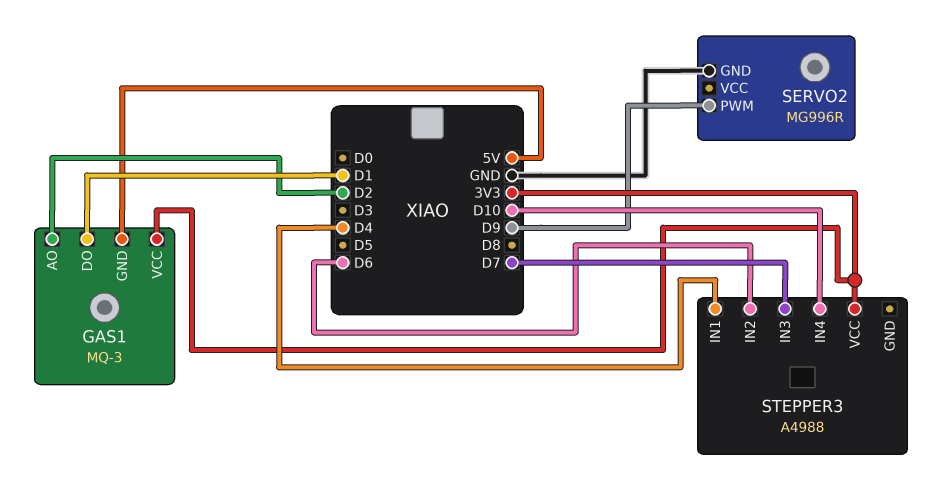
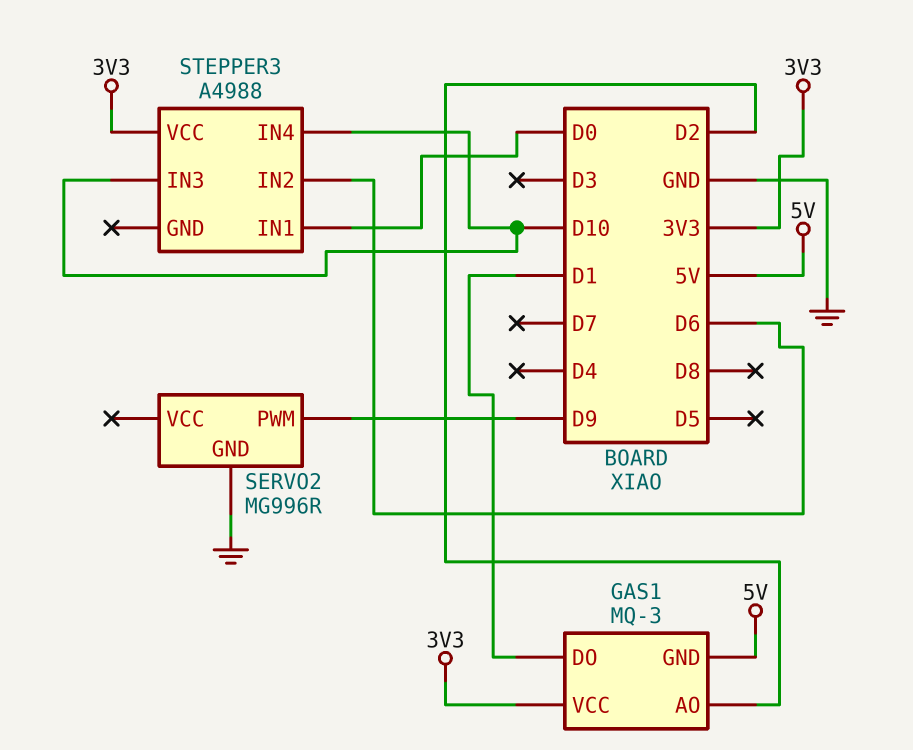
STEPPER3 pin IN1: D4 -> D0
STEPPER3 pin IN3: D7 -> D10

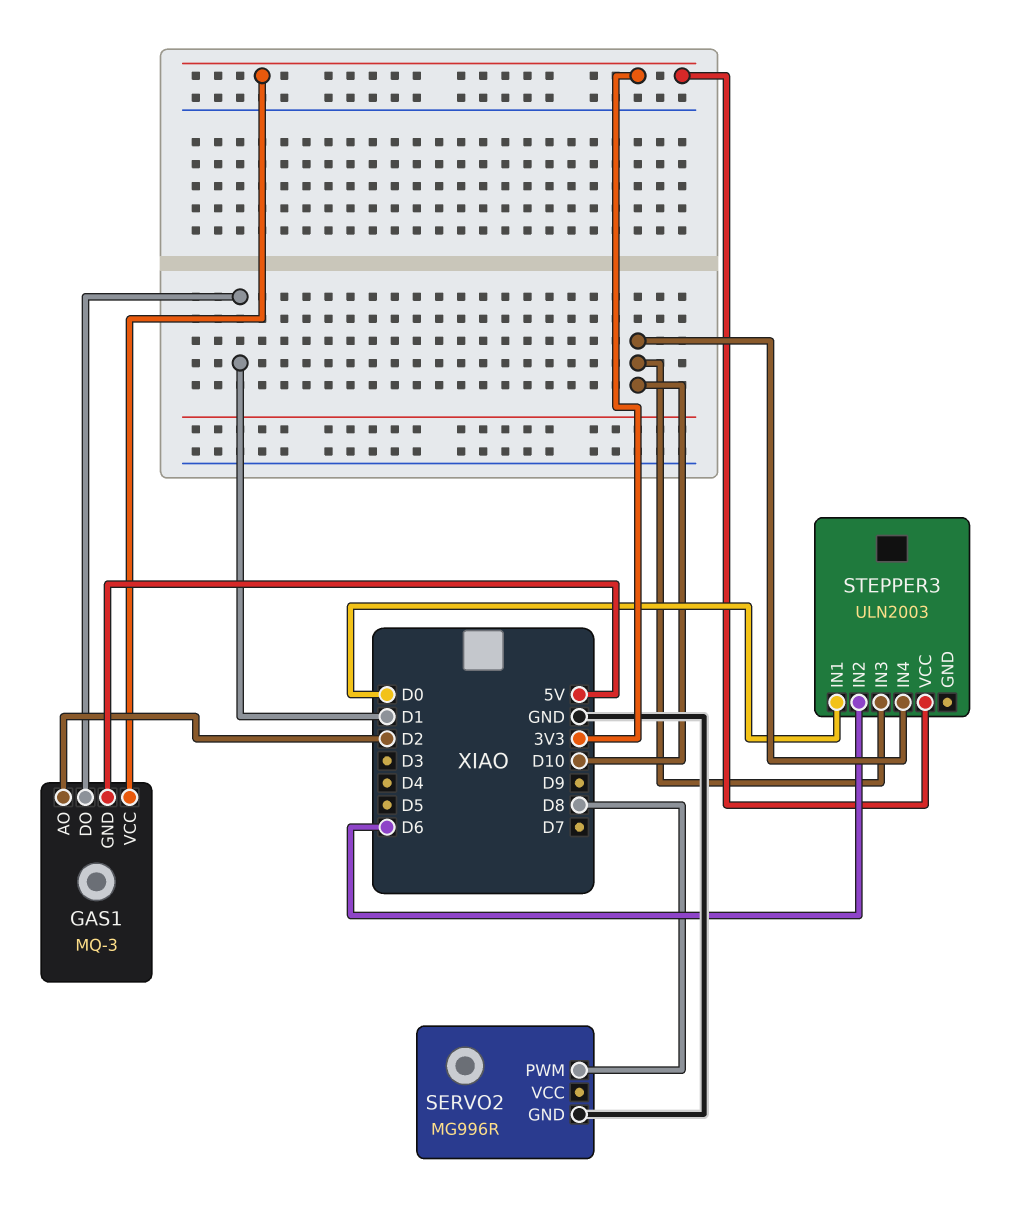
SERVO2 pin PWM: D9 -> D8
STEPPER3: A4988 -> ULN2003

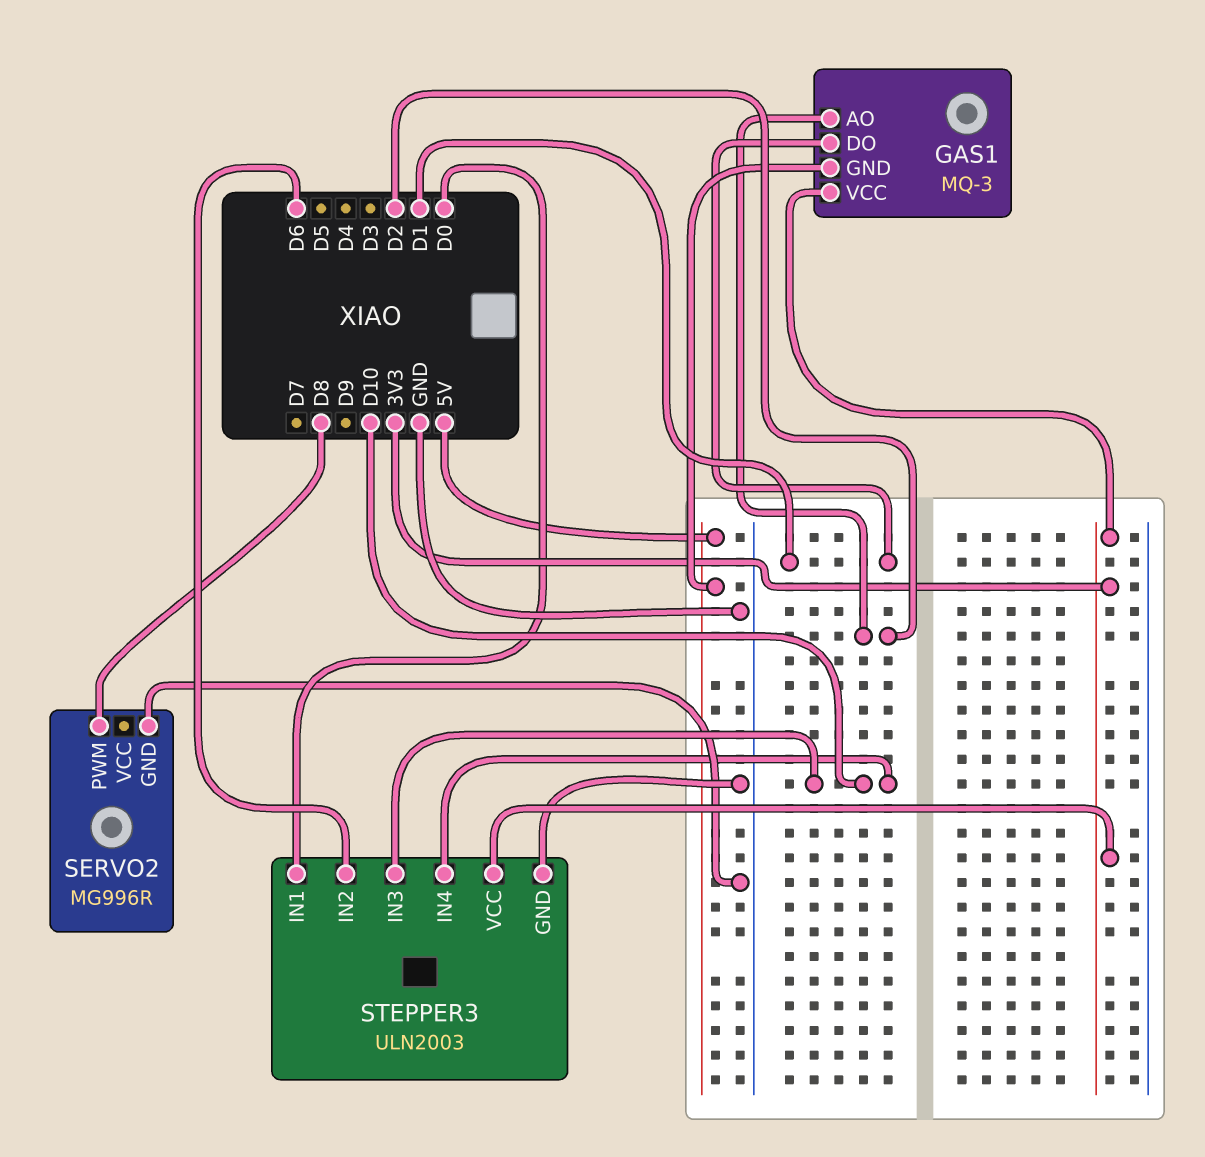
STEPPER3 pin GND: none -> GND

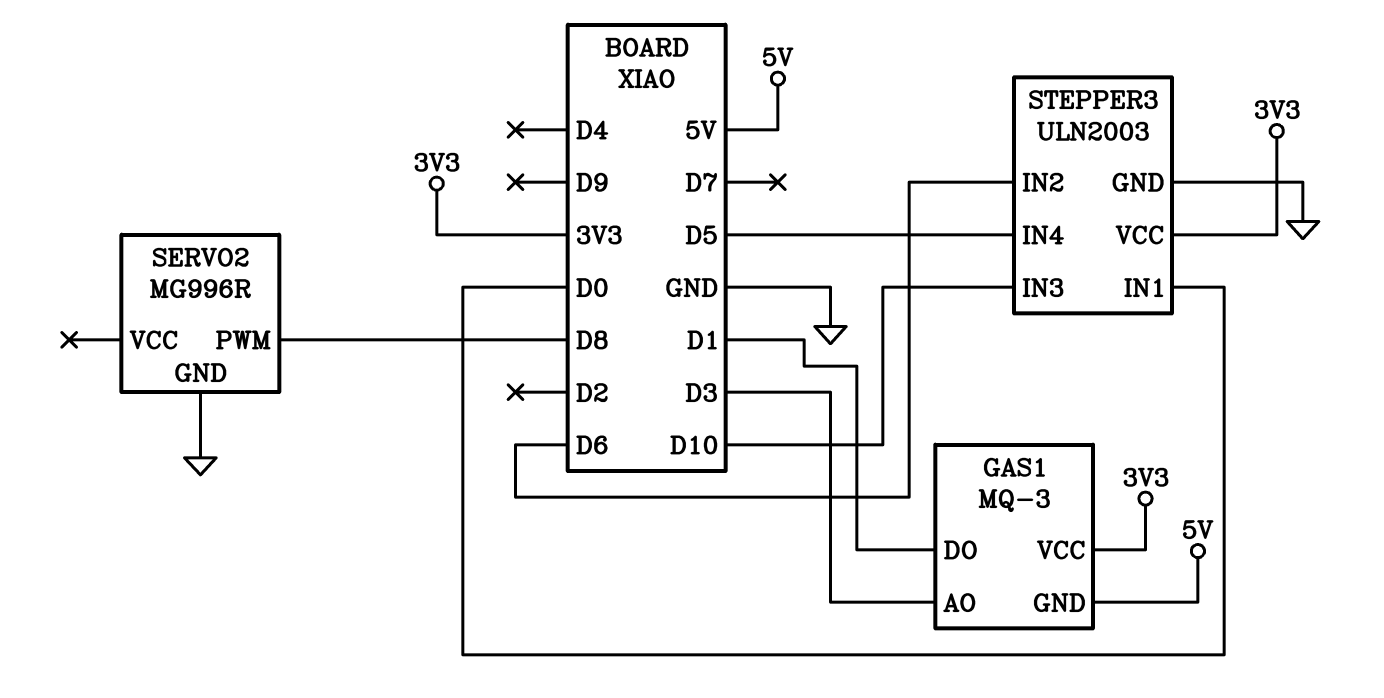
GAS1 pin AO: D2 -> D3
STEPPER3 pin IN4: D10 -> D5

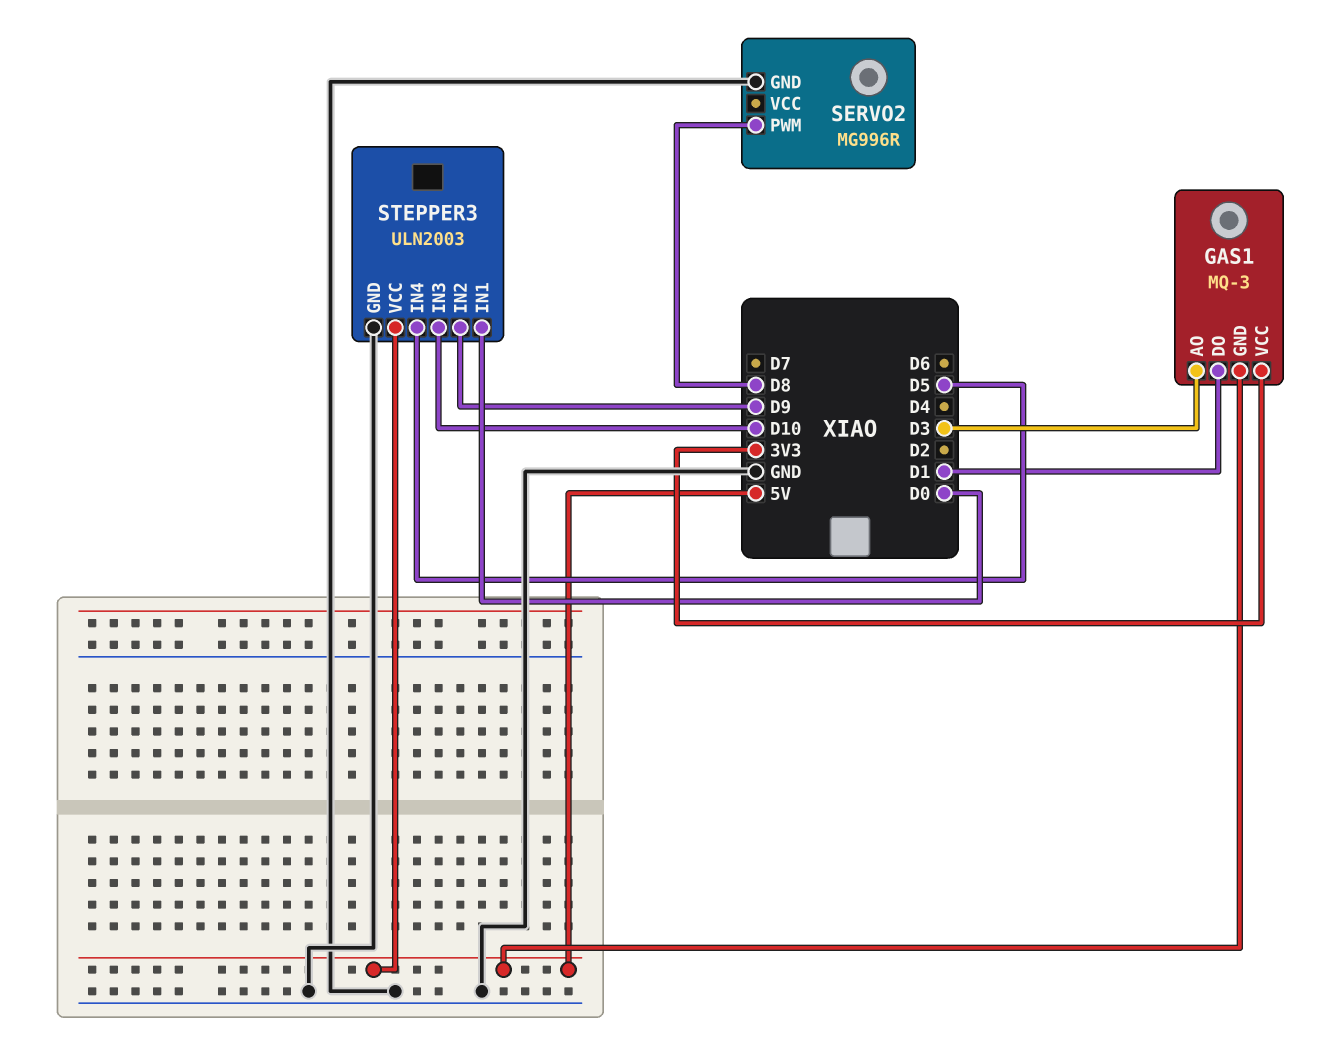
STEPPER3 pin IN2: D6 -> D9
STEPPER3 pin VCC: 3V3 -> 5V

